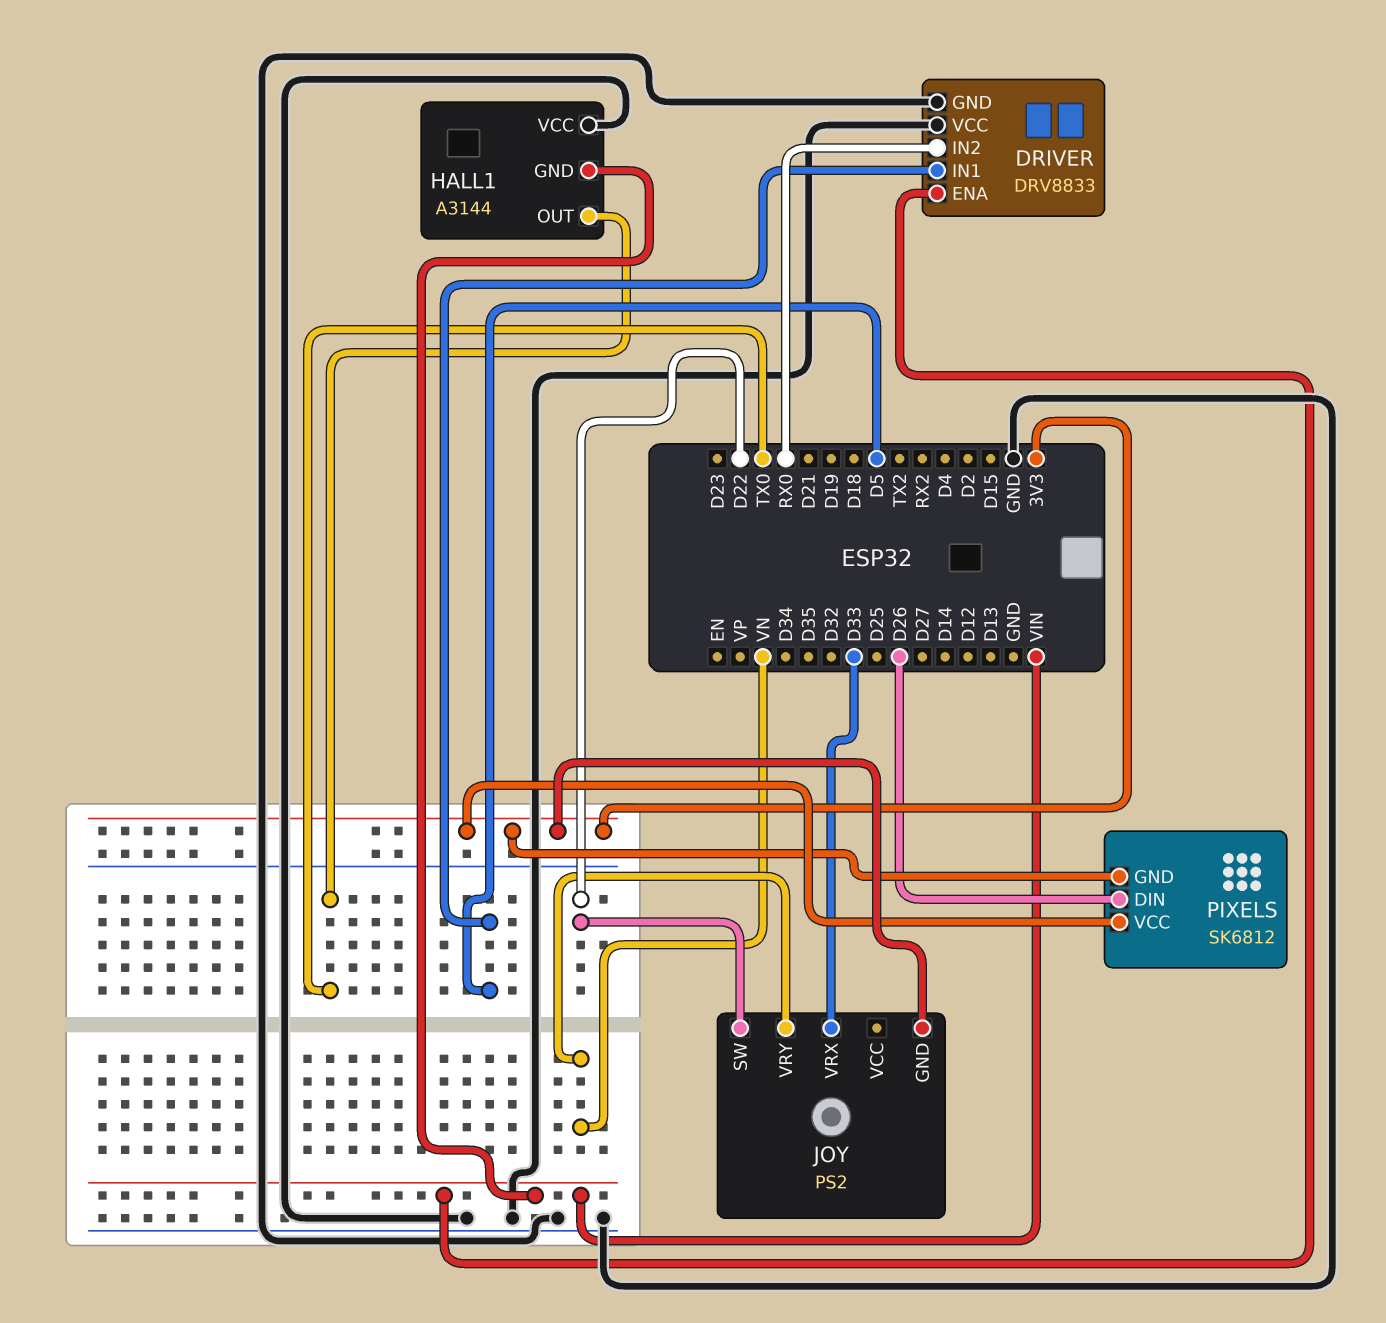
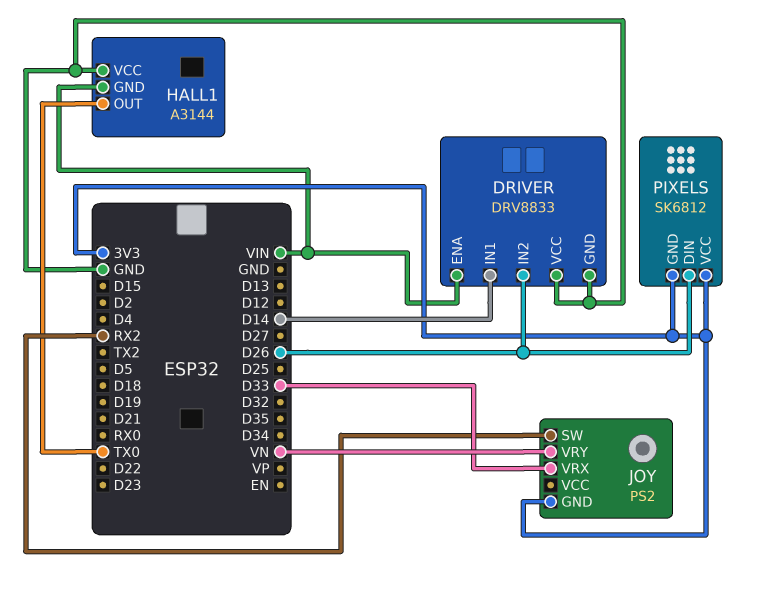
DRIVER pin IN1: D5 -> D14
DRIVER pin IN2: RX0 -> D26
JOY pin SW: D22 -> RX2

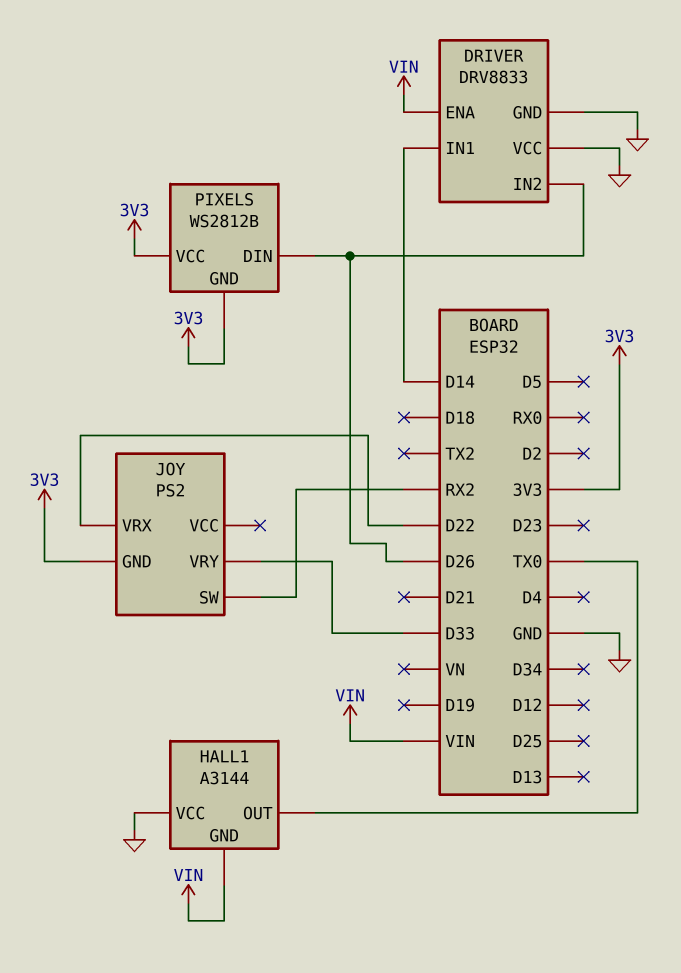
JOY pin VRX: D33 -> D22
JOY pin VRY: VN -> D33
PIXELS: SK6812 -> WS2812B

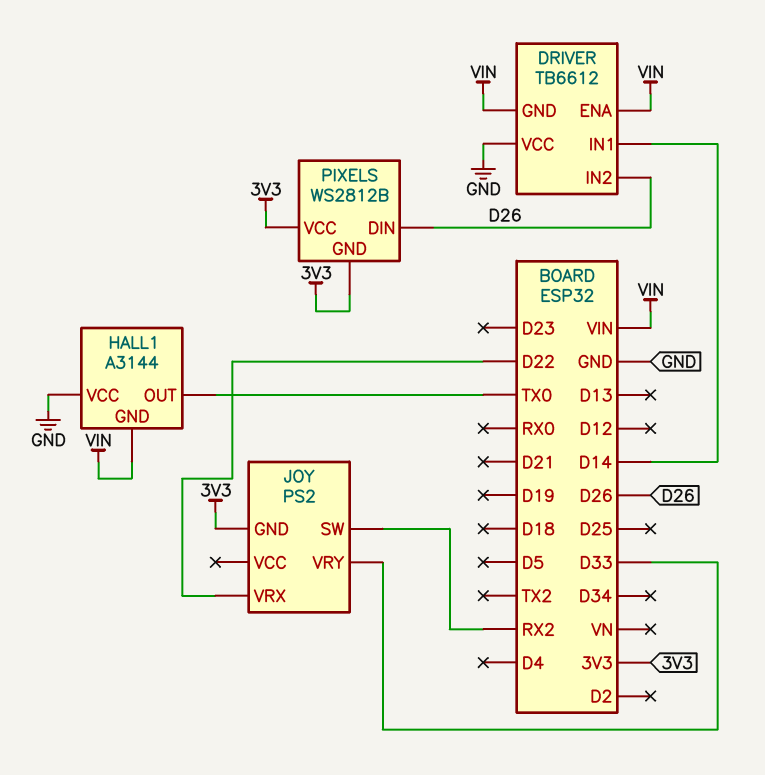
DRIVER: DRV8833 -> TB6612
DRIVER pin GND: GND -> VIN

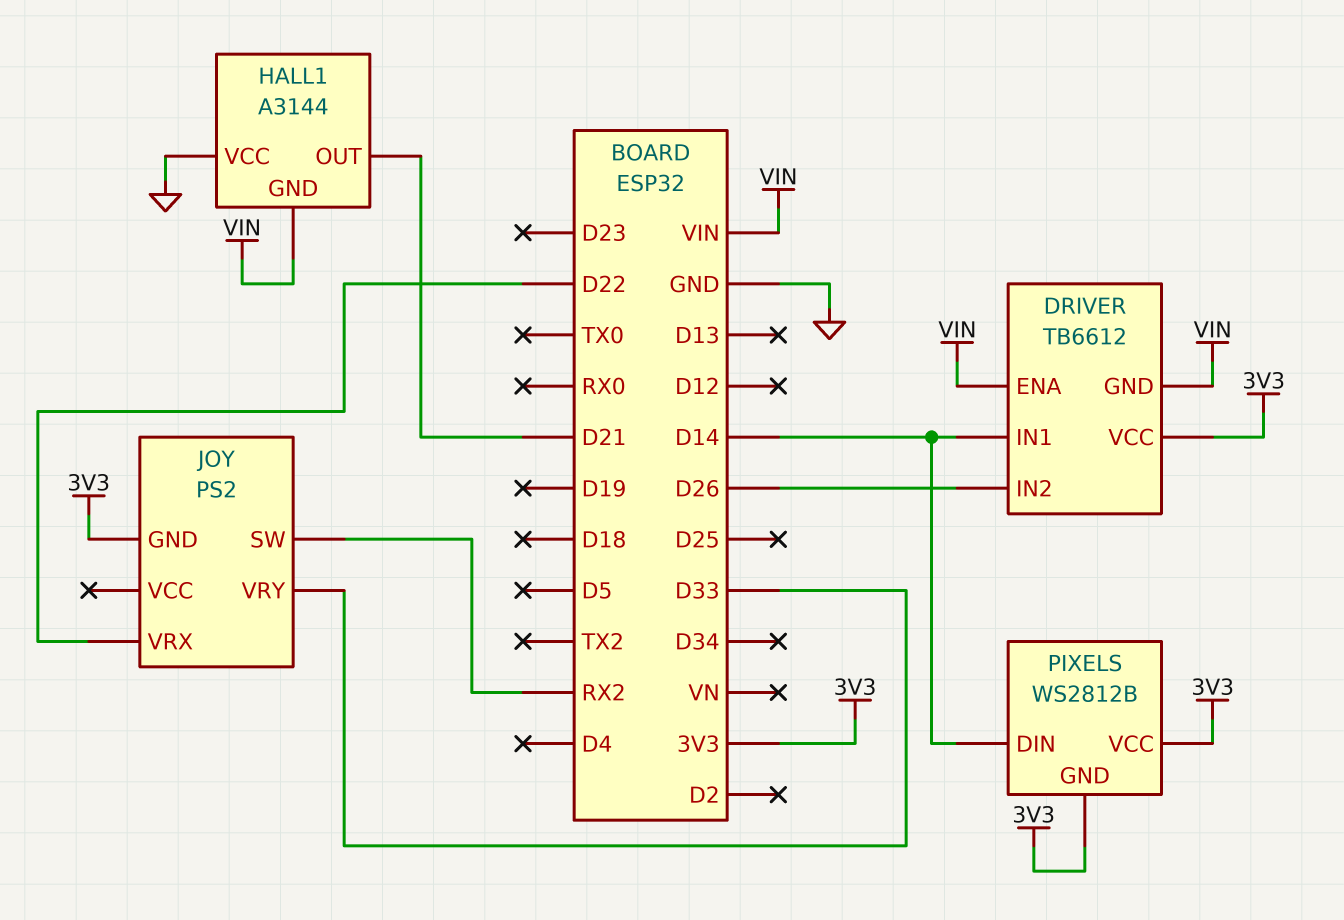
DRIVER pin VCC: GND -> 3V3
HALL1 pin OUT: TX0 -> D21
PIXELS pin DIN: D26 -> D14

